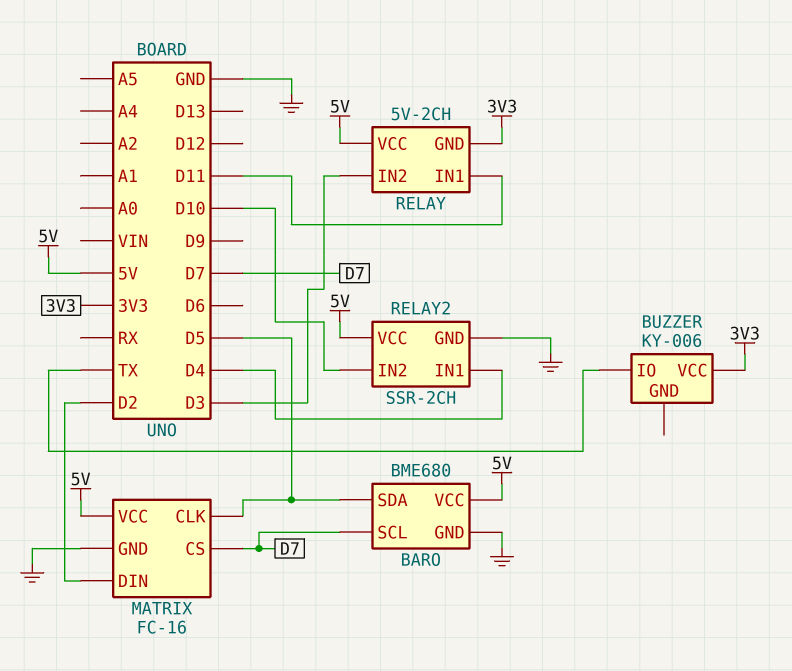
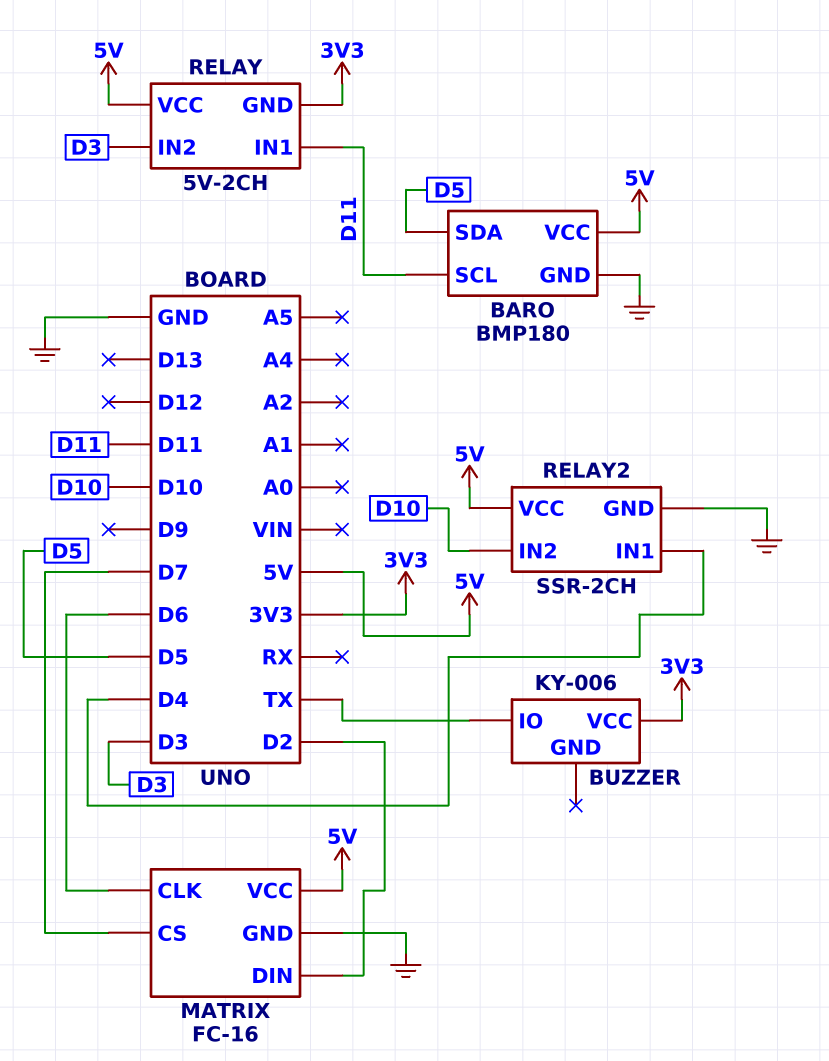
BARO: BME680 -> BMP180
BARO pin SCL: D7 -> D11
MATRIX pin CLK: D5 -> D6

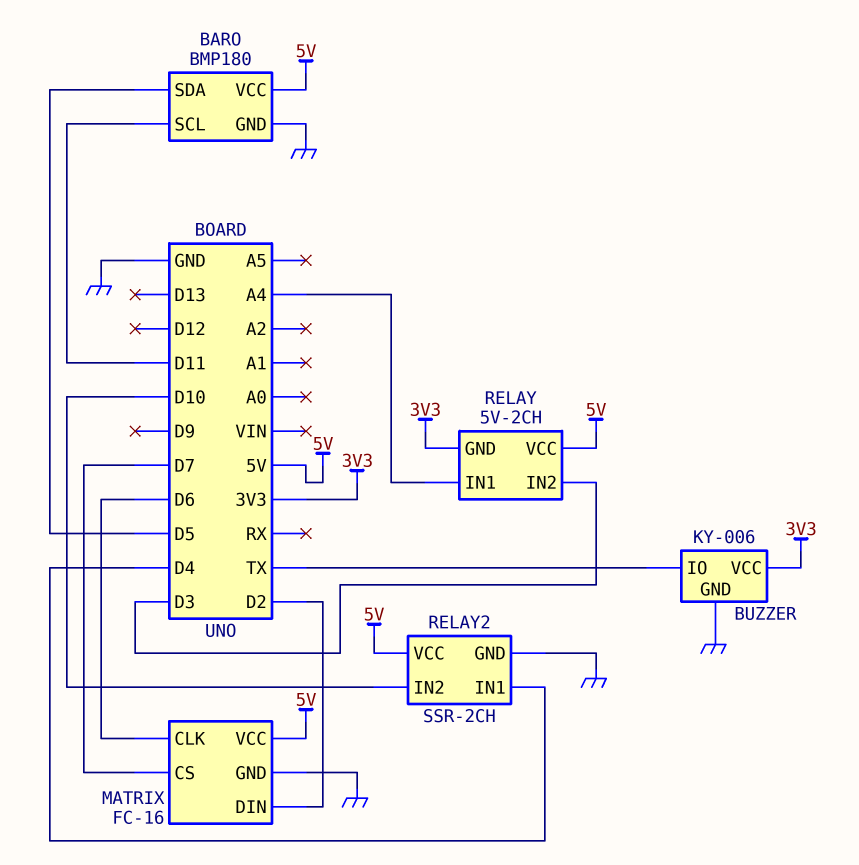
BUZZER pin GND: none -> GND
RELAY pin IN1: D11 -> A4

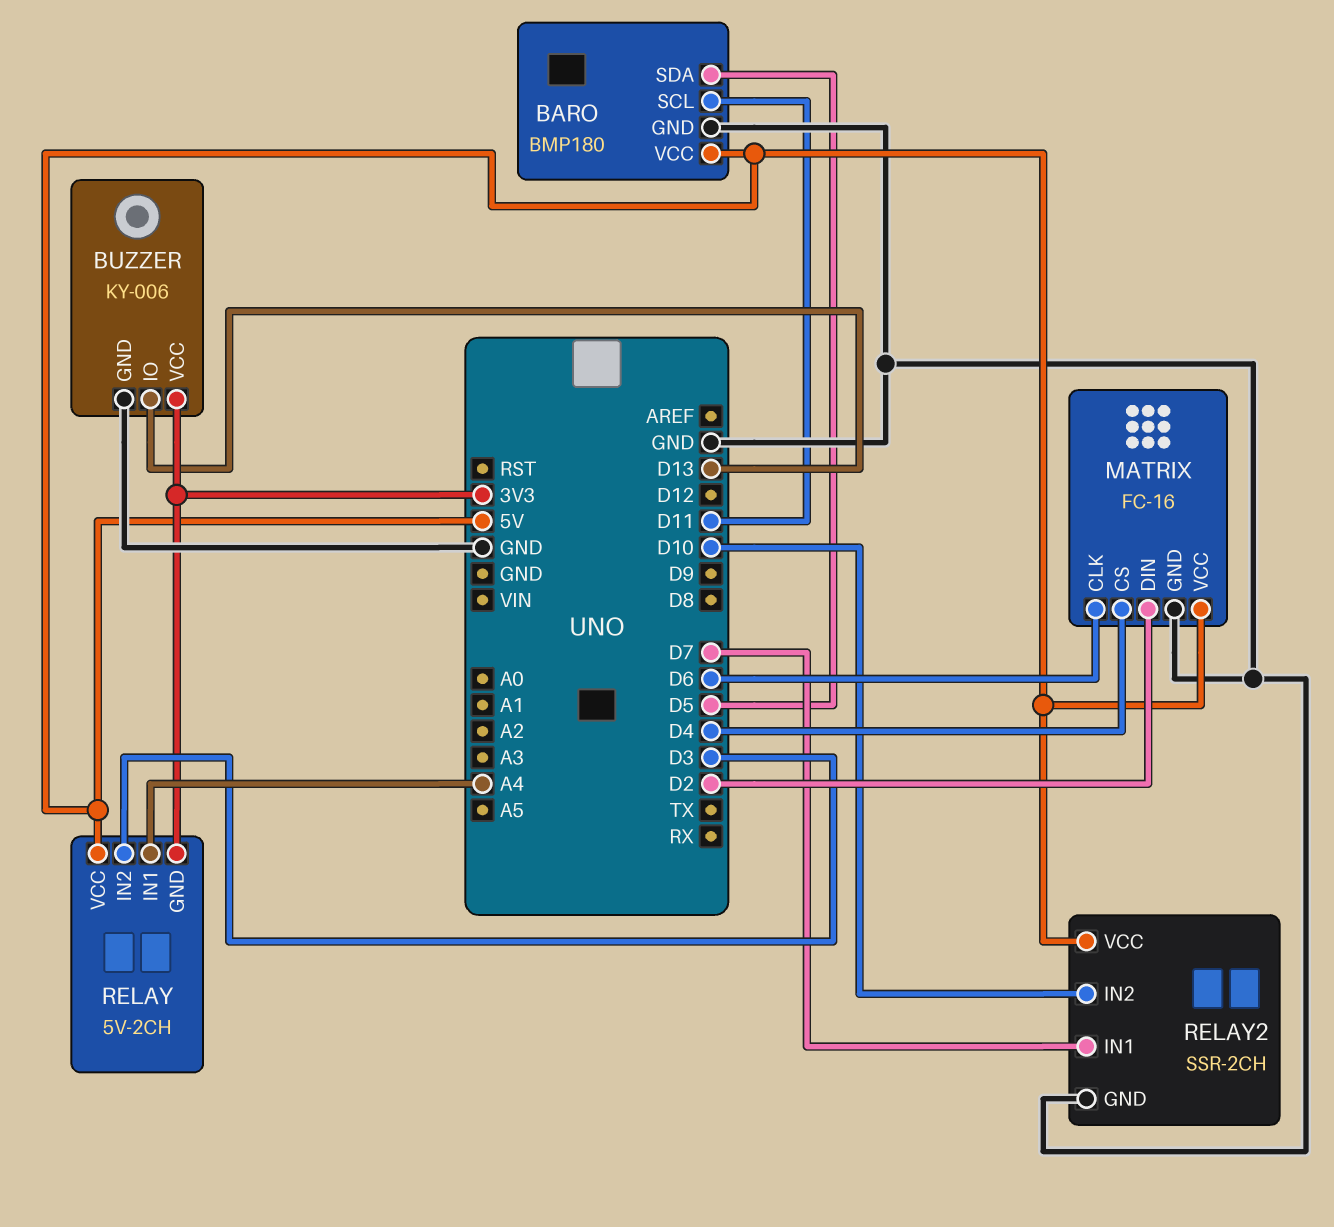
BUZZER pin IO: TX -> D13
MATRIX pin CS: D7 -> D4
RELAY2 pin IN1: D4 -> D7

